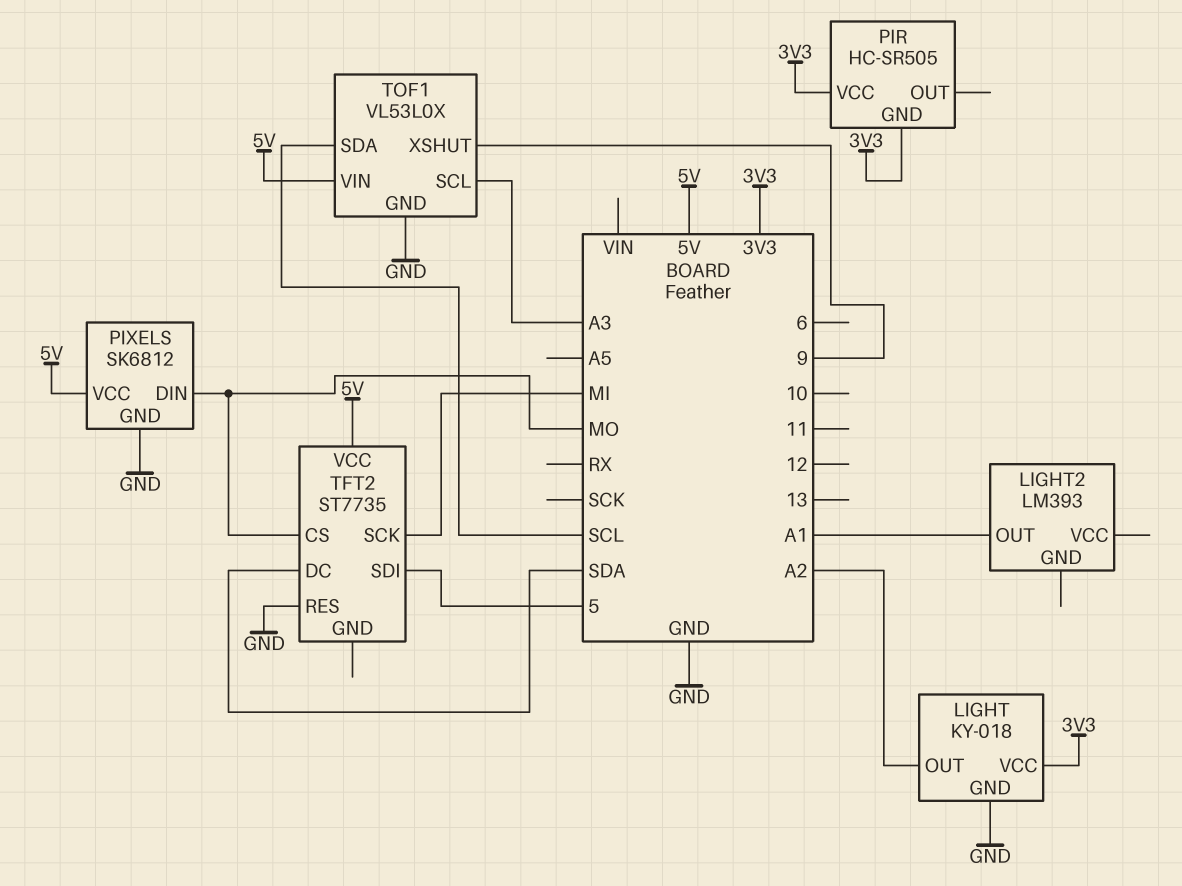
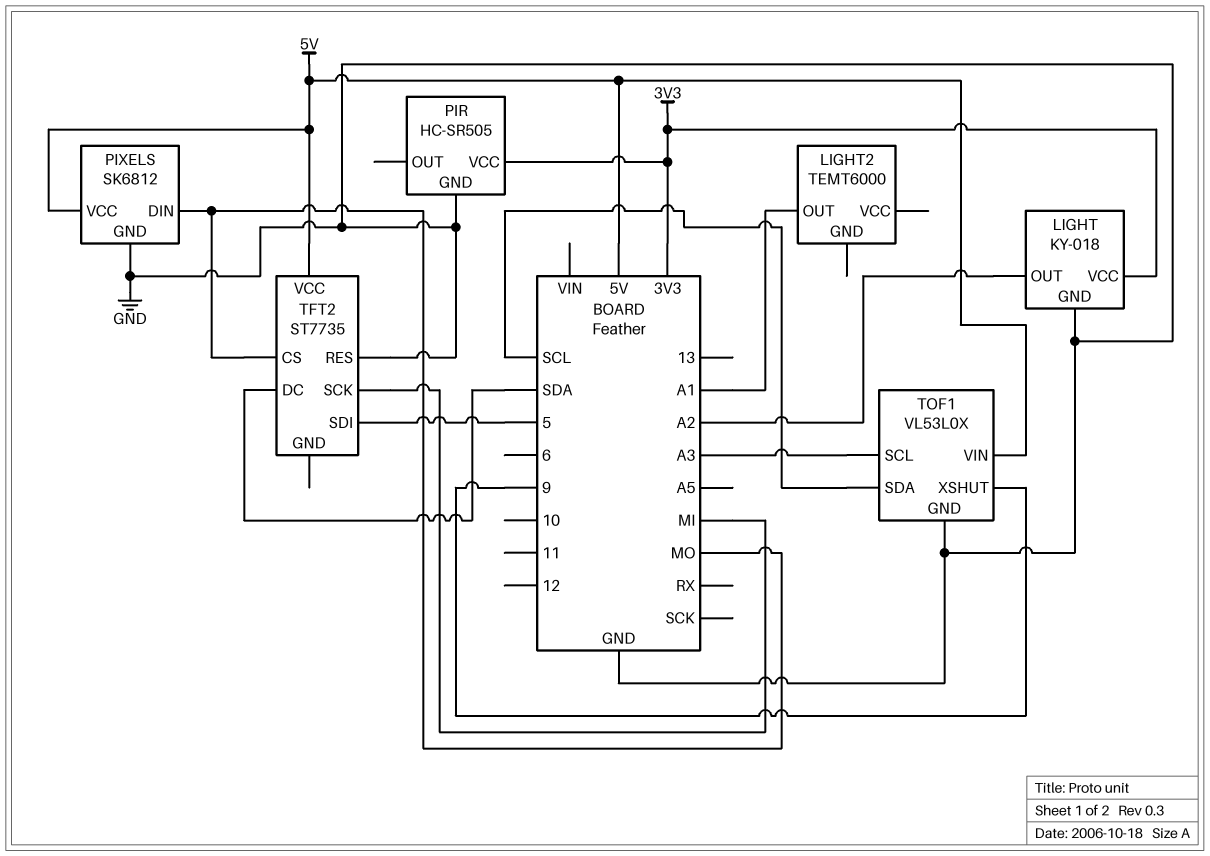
LIGHT2: LM393 -> TEMT6000
PIR pin GND: 3V3 -> GND

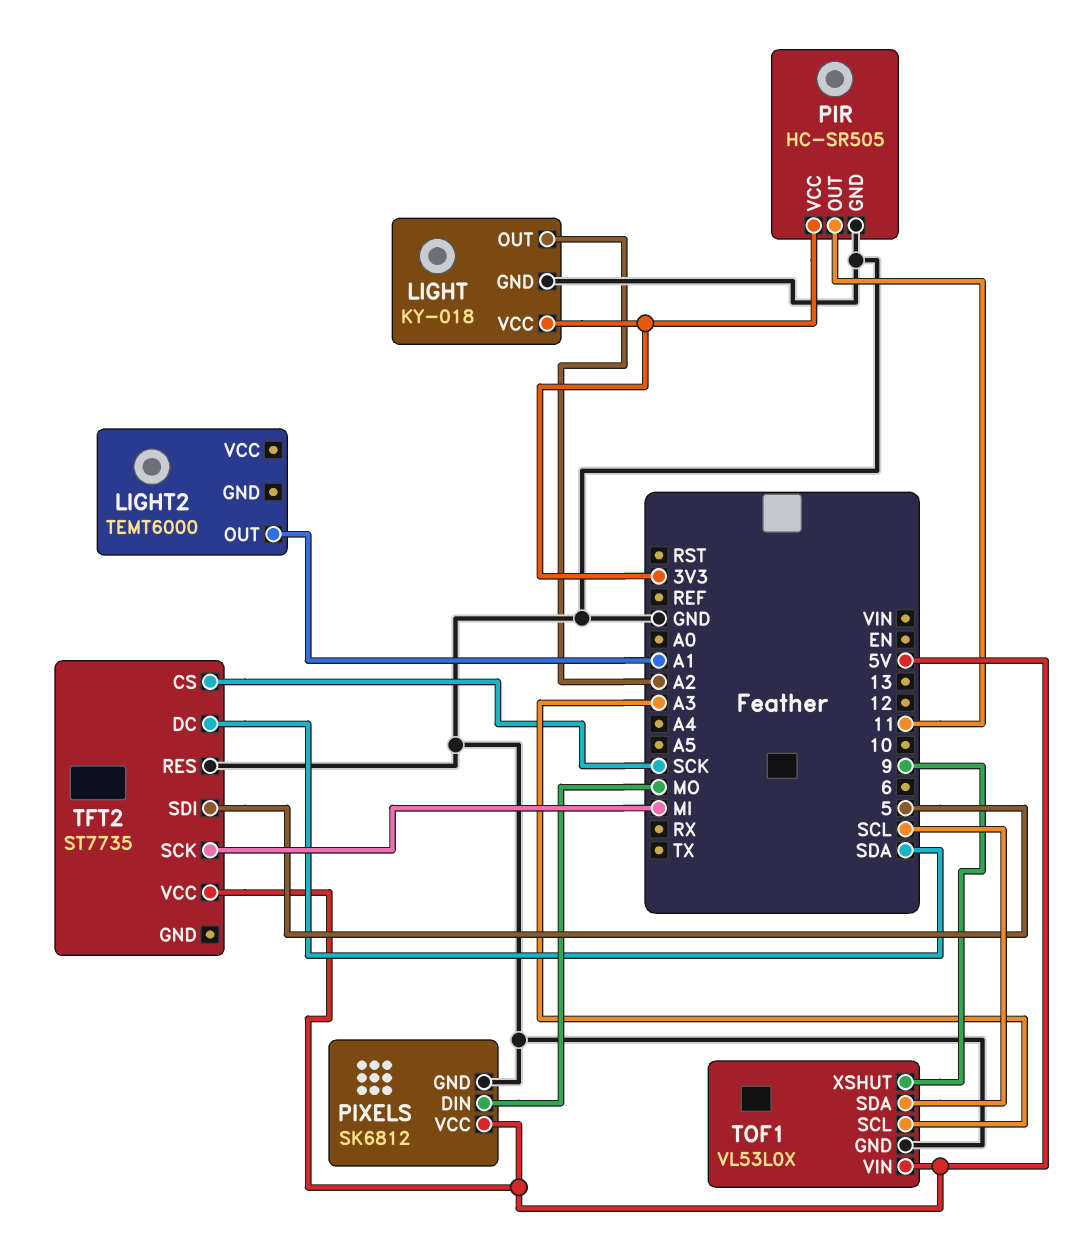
PIR pin OUT: none -> 11
TFT2 pin CS: MO -> SCK

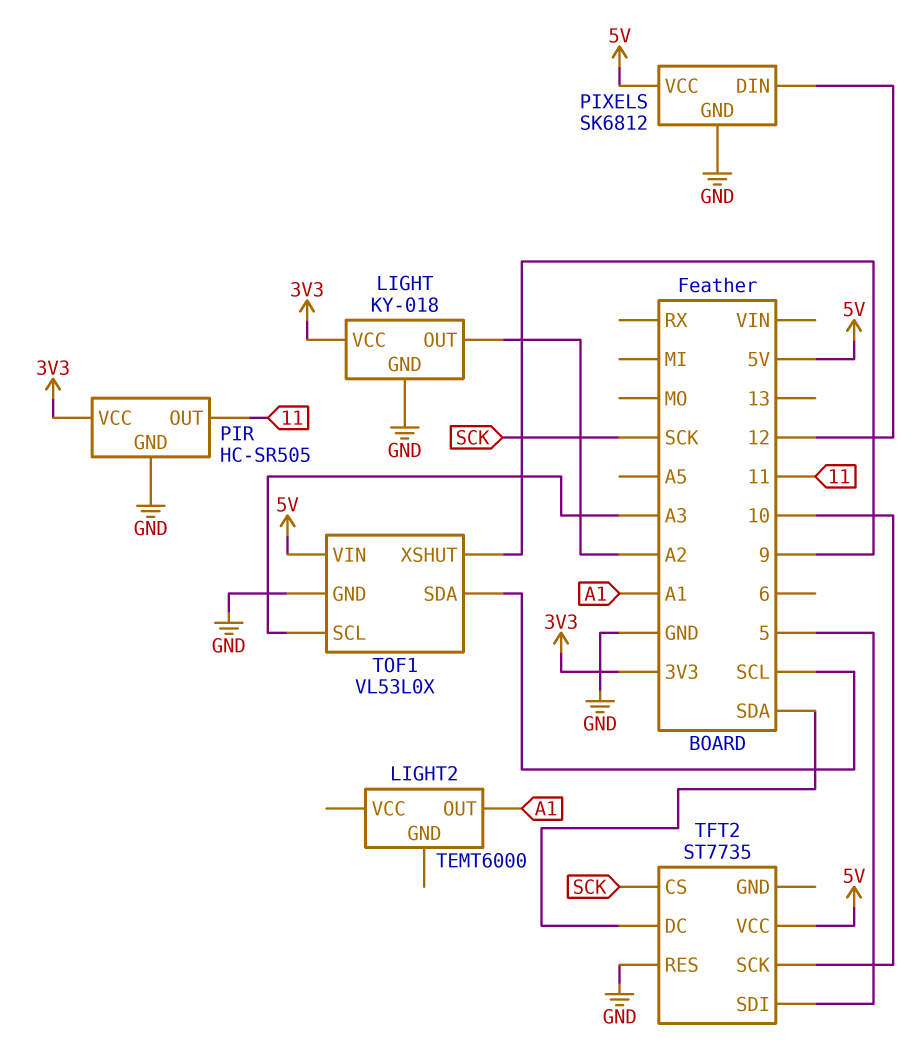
PIXELS pin DIN: MO -> 12
TFT2 pin SCK: MI -> 10

